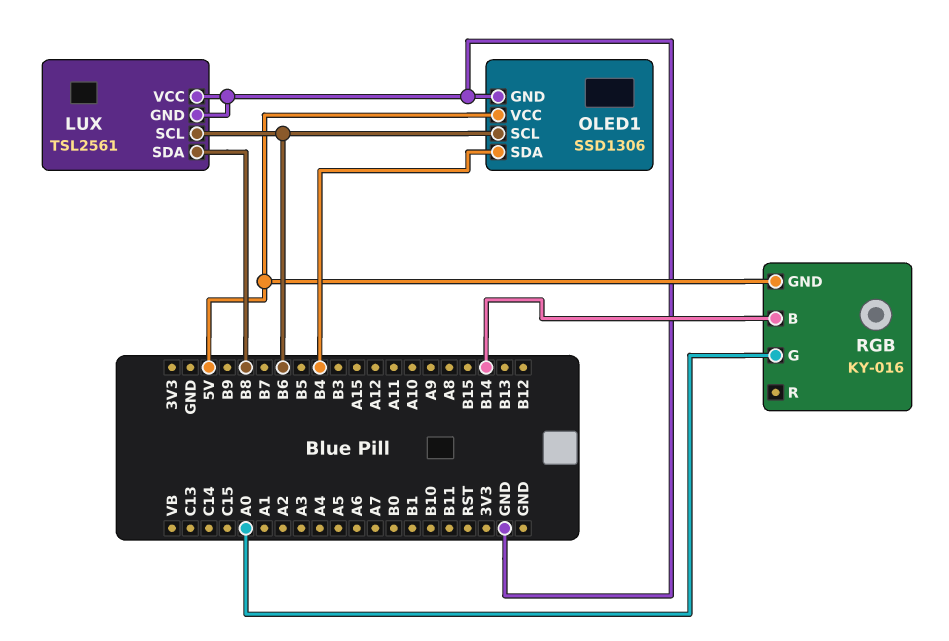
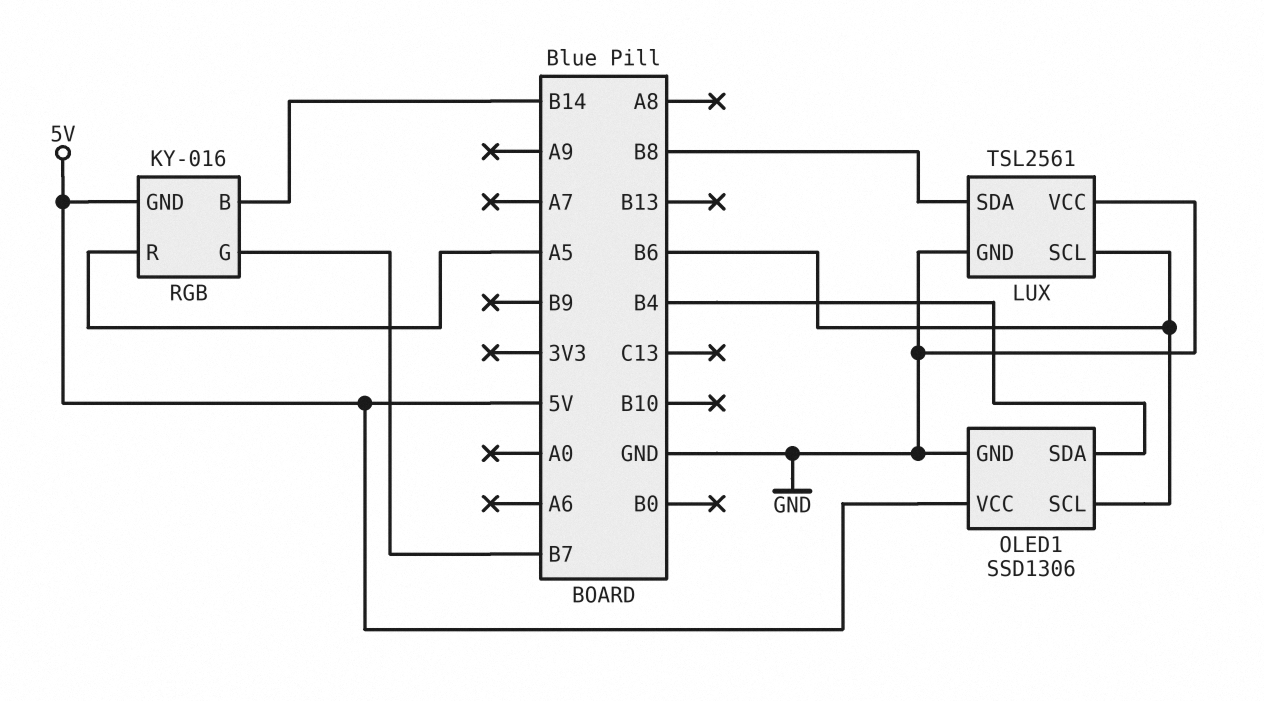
RGB pin G: A0 -> B7
RGB pin R: none -> A5

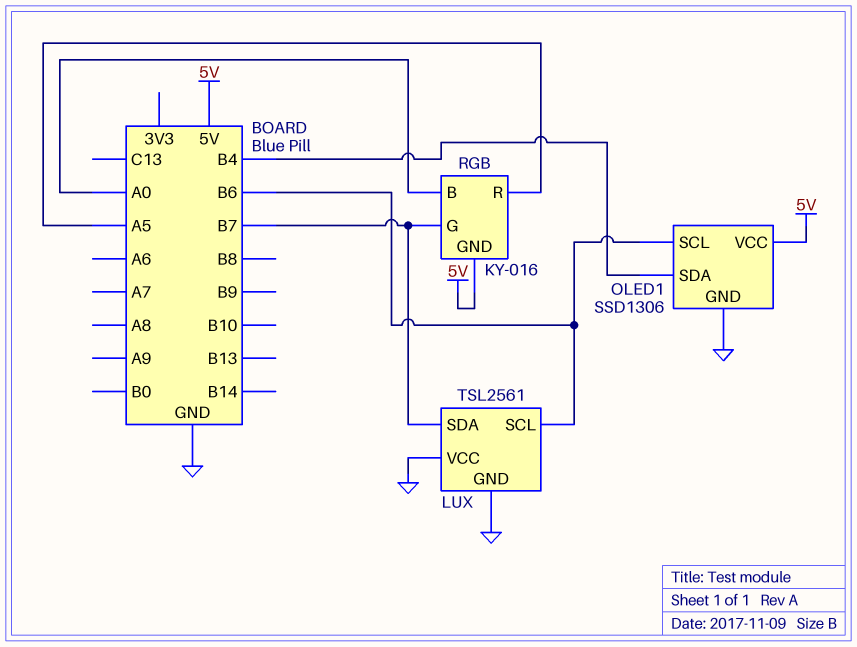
LUX pin SDA: B8 -> B7
RGB pin B: B14 -> A0

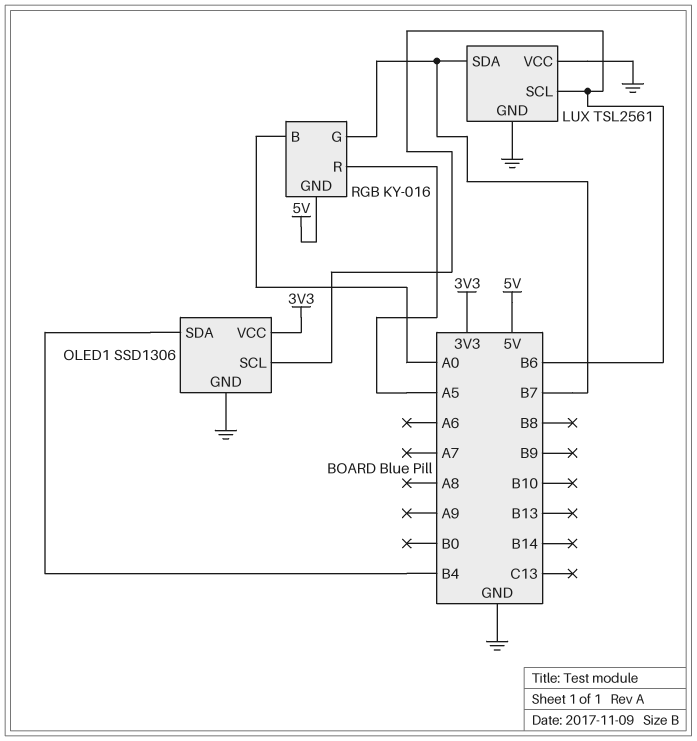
OLED1 pin VCC: 5V -> 3V3

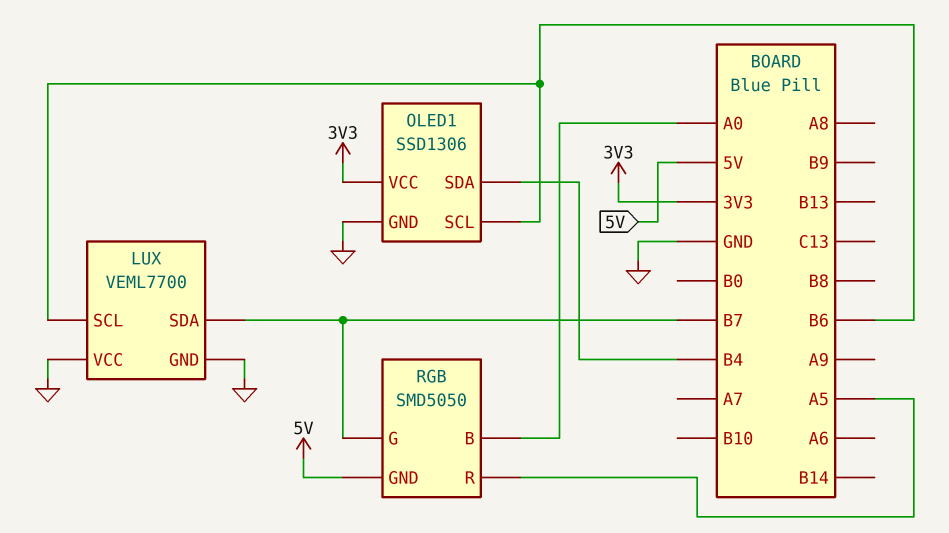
LUX: TSL2561 -> VEML7700
RGB: KY-016 -> SMD5050

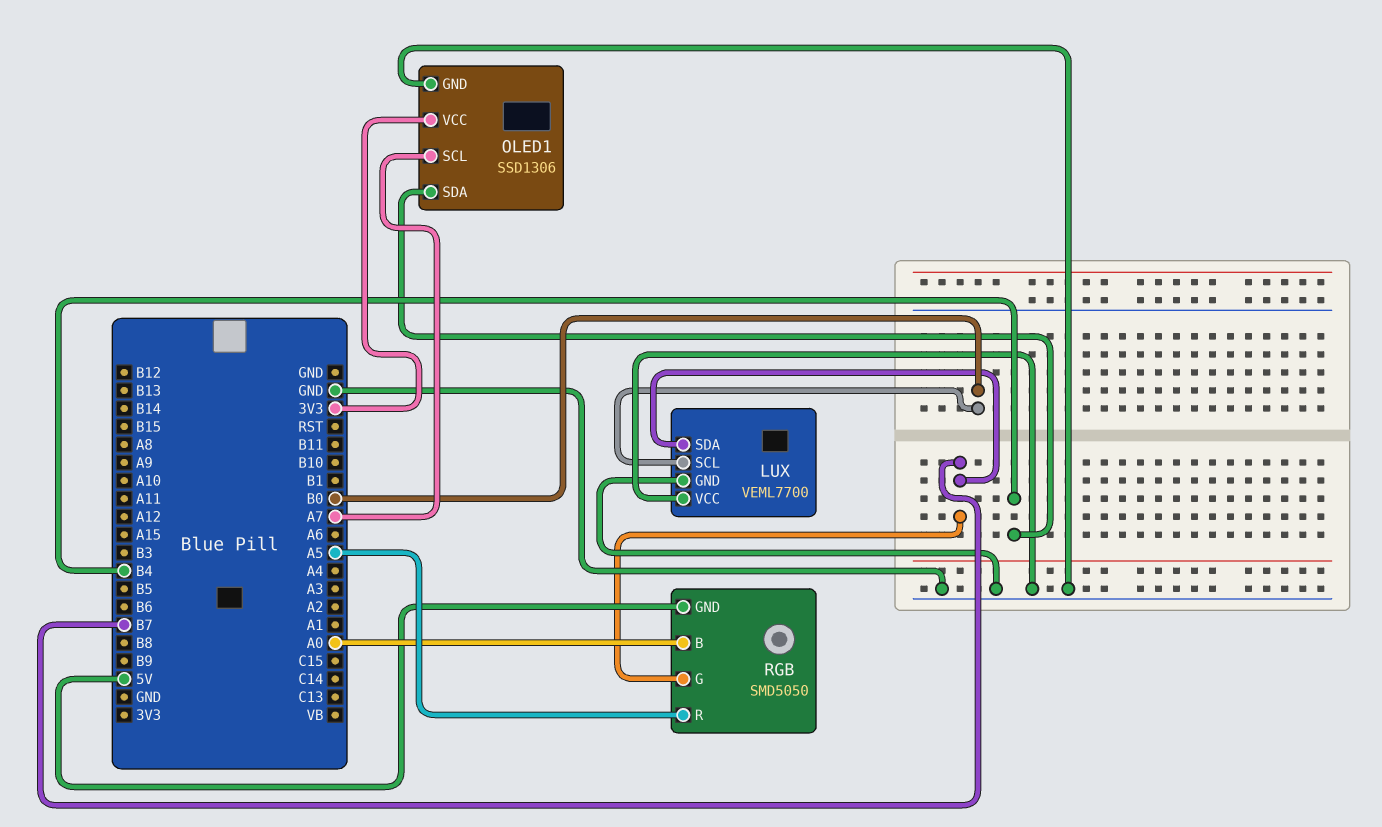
LUX pin SCL: B6 -> B0
OLED1 pin SCL: B6 -> A7

